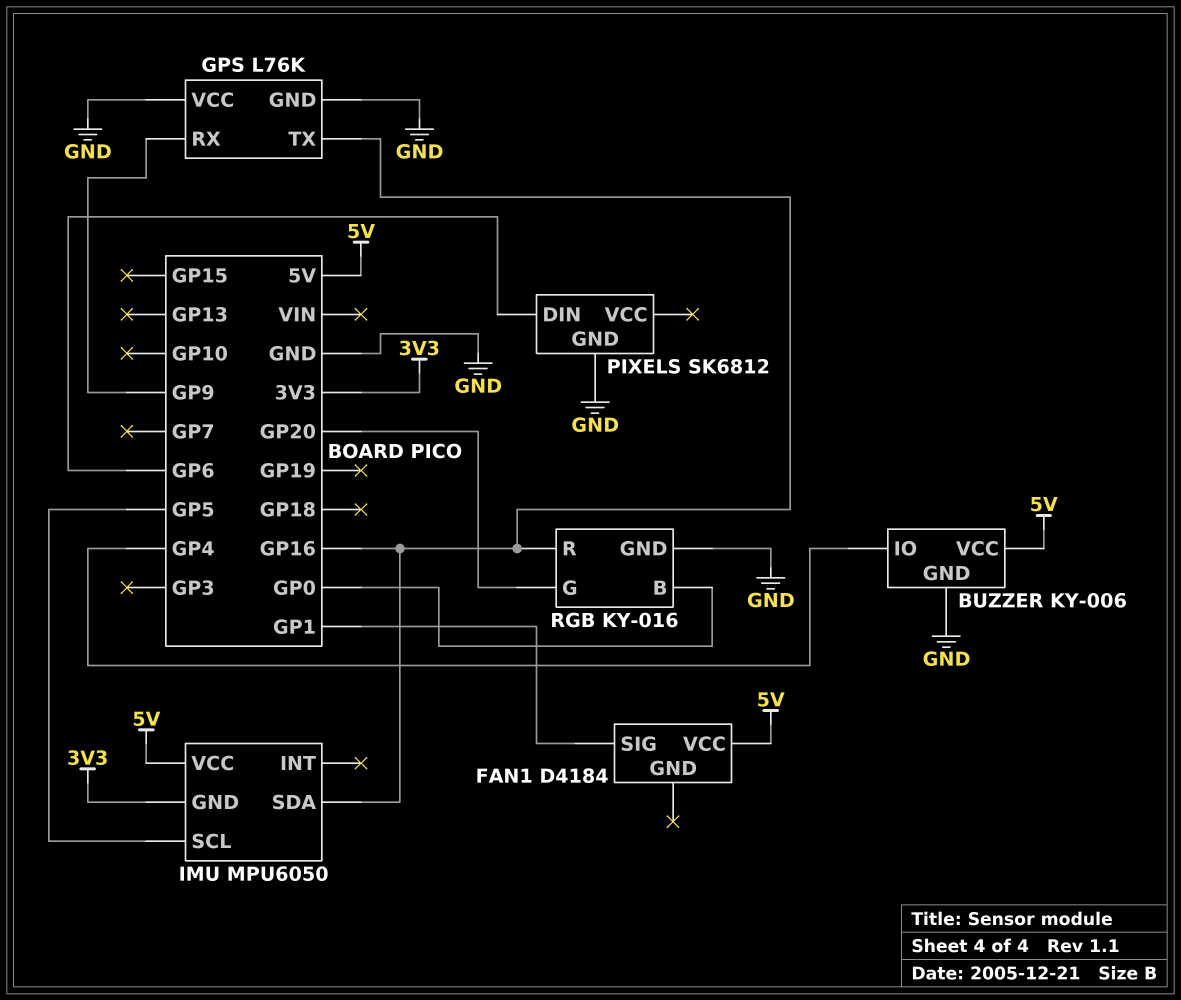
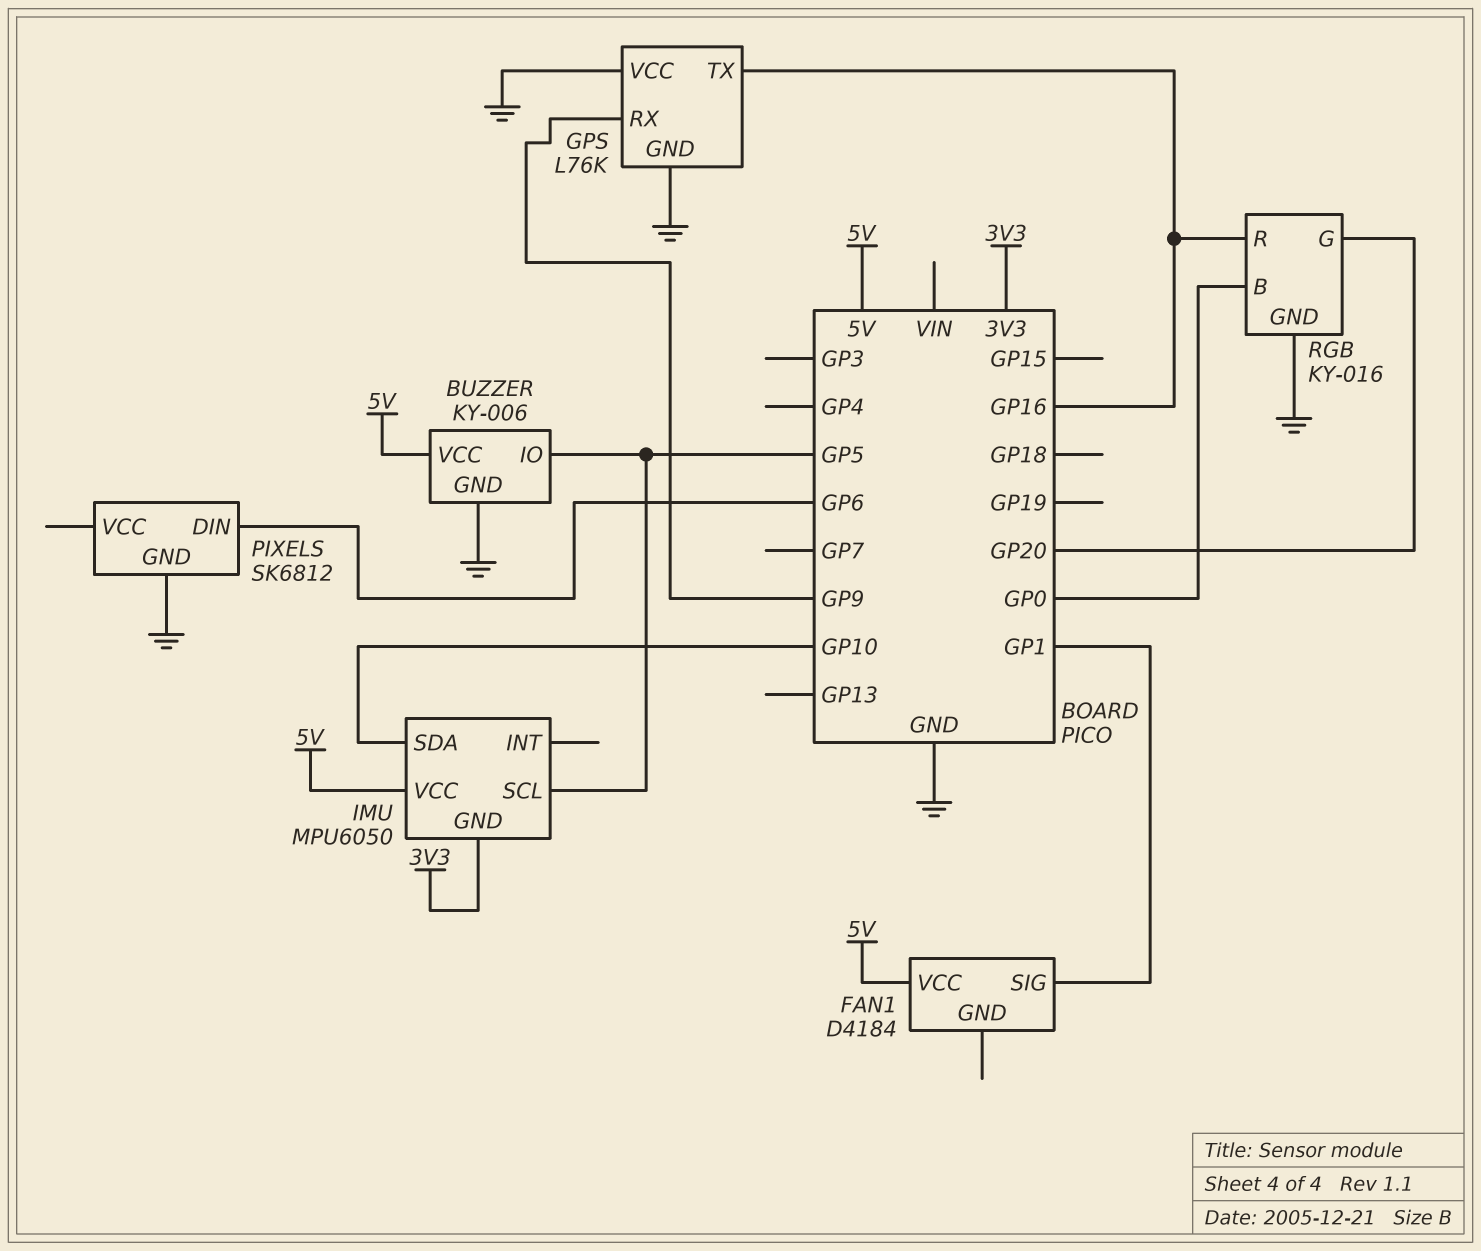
BUZZER pin IO: GP4 -> GP5
IMU pin SDA: GP16 -> GP10

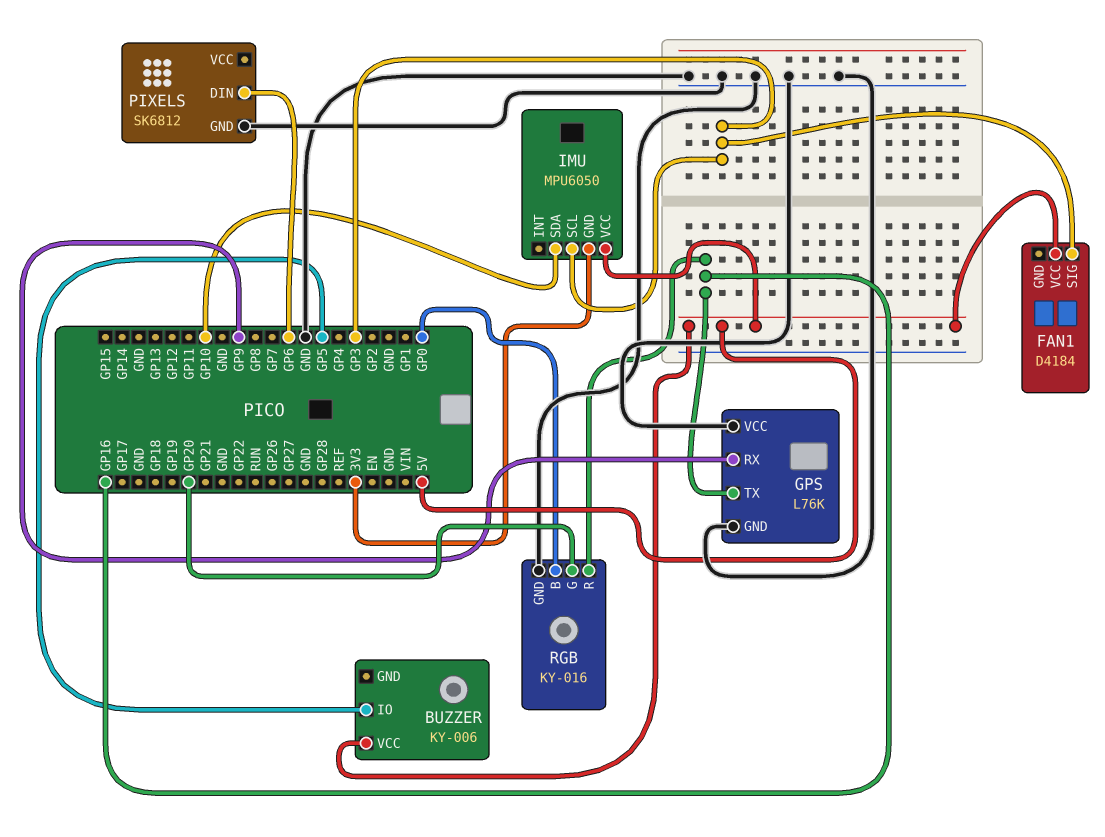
BUZZER pin GND: GND -> none
FAN1 pin SIG: GP1 -> GP3
IMU pin SCL: GP5 -> GP3

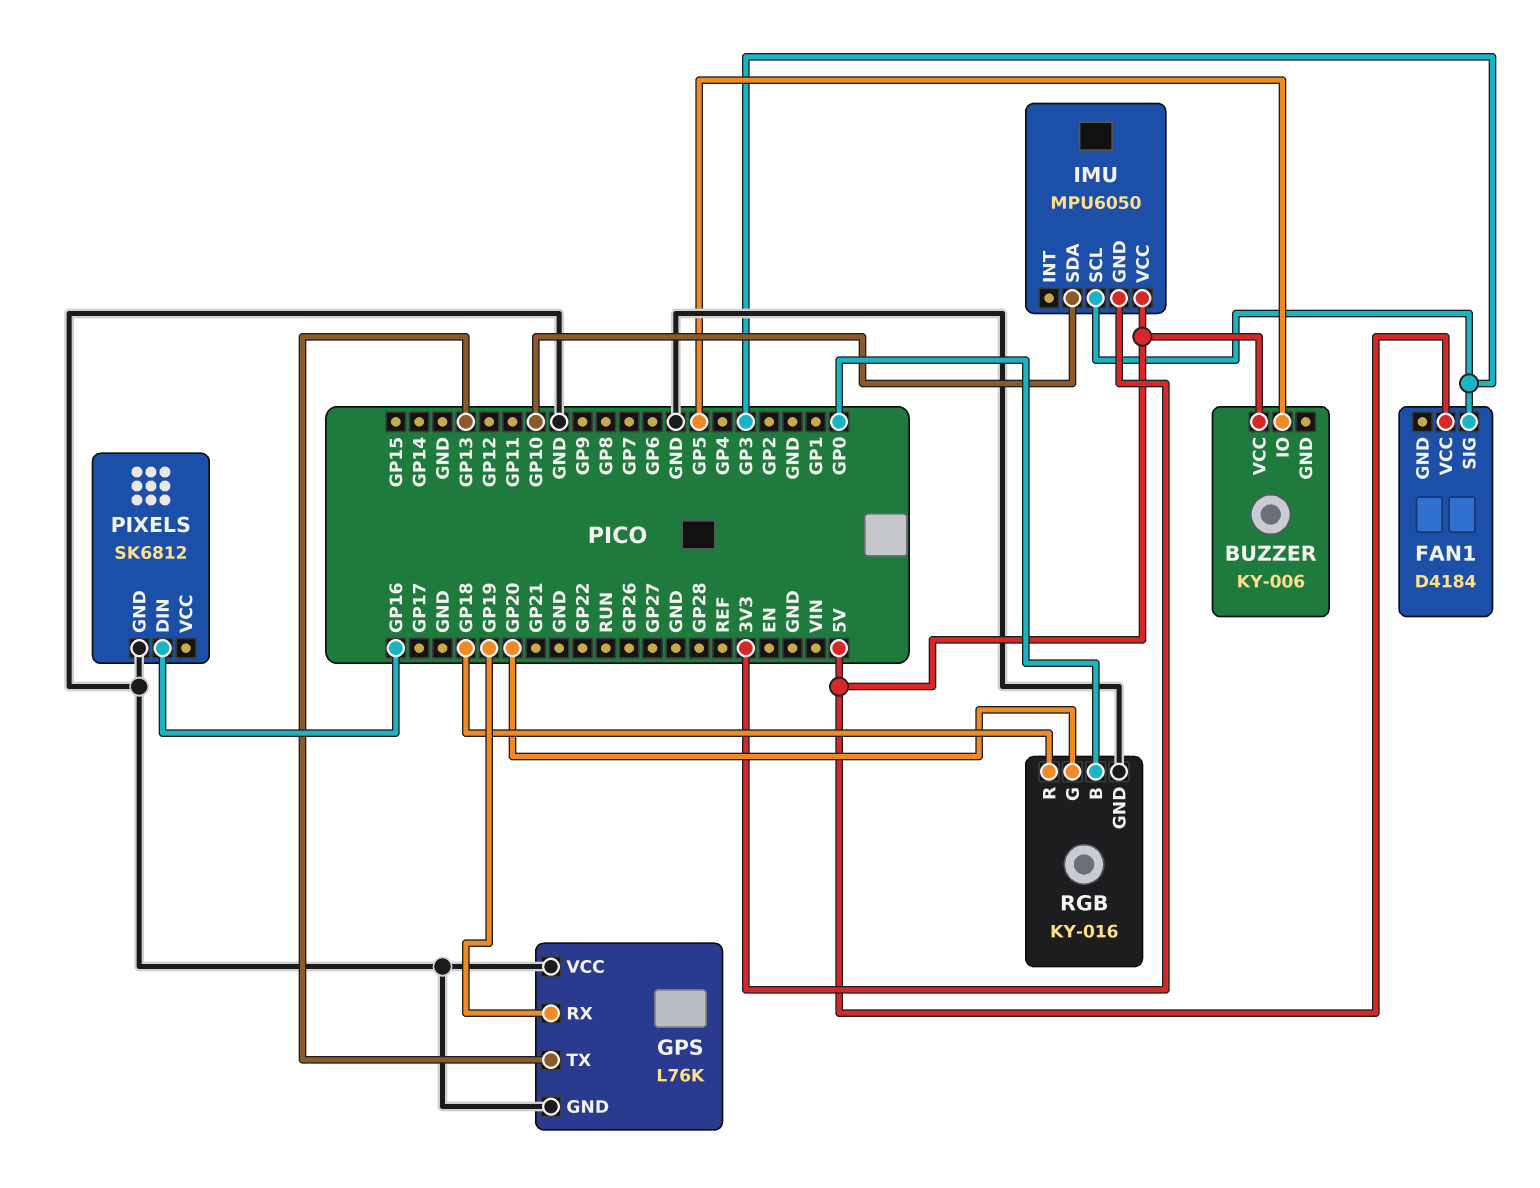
GPS pin RX: GP9 -> GP19
GPS pin TX: GP16 -> GP13
PIXELS pin DIN: GP6 -> GP16
RGB pin R: GP16 -> GP18

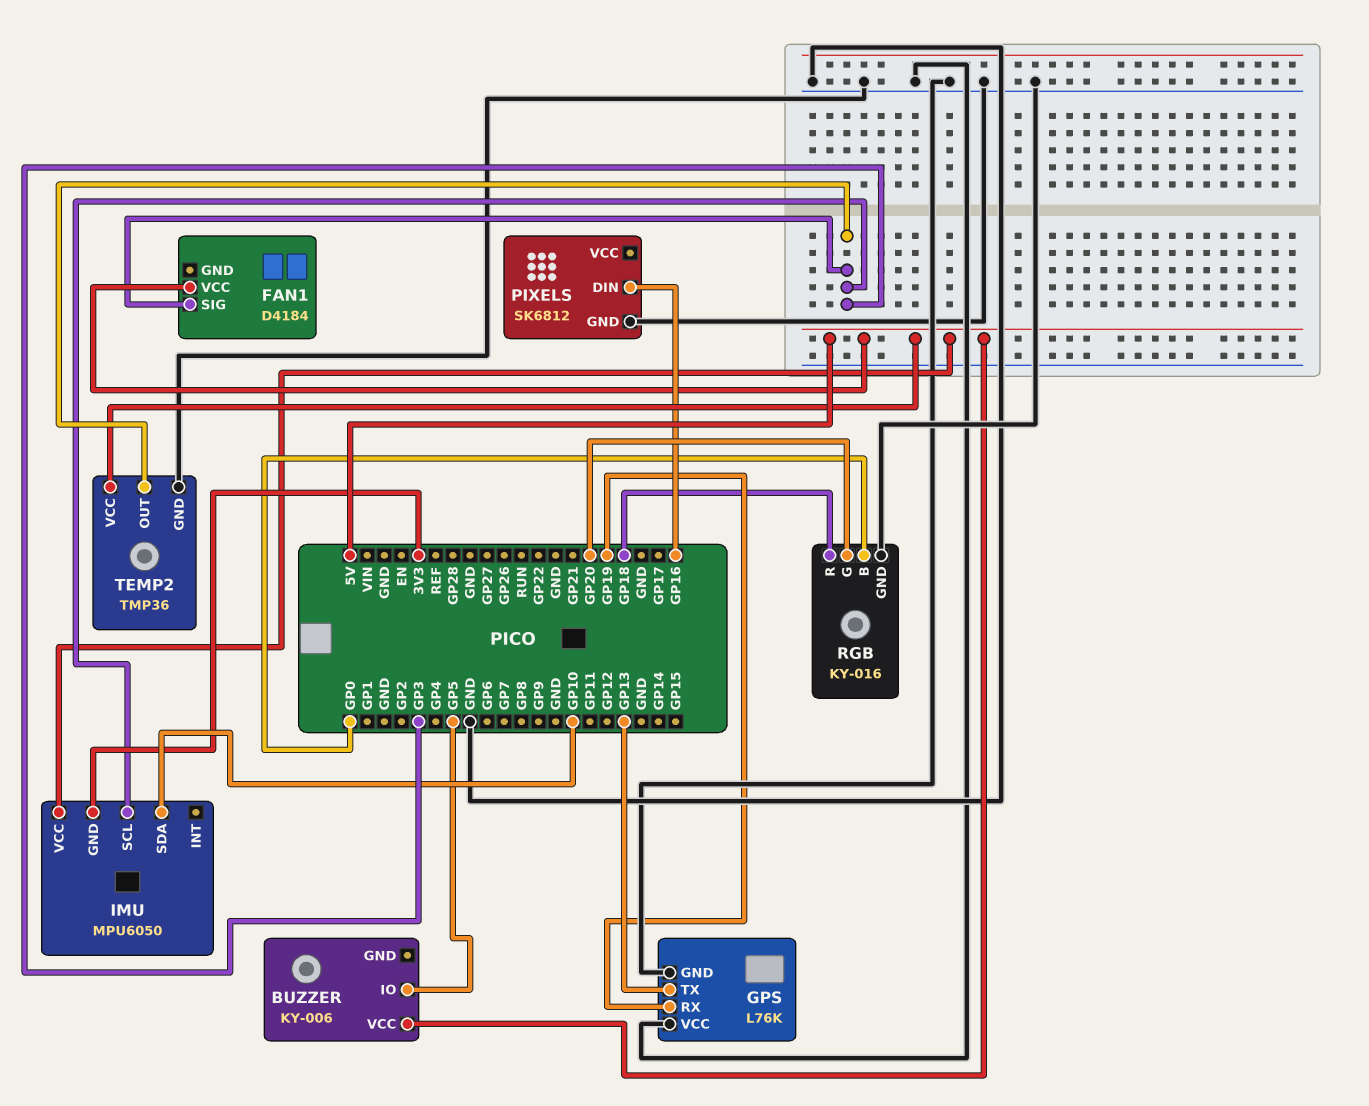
TEMP2: none -> TMP36
TEMP2 pin GND: none -> GND
TEMP2 pin OUT: none -> GP3
TEMP2 pin VCC: none -> 5V

